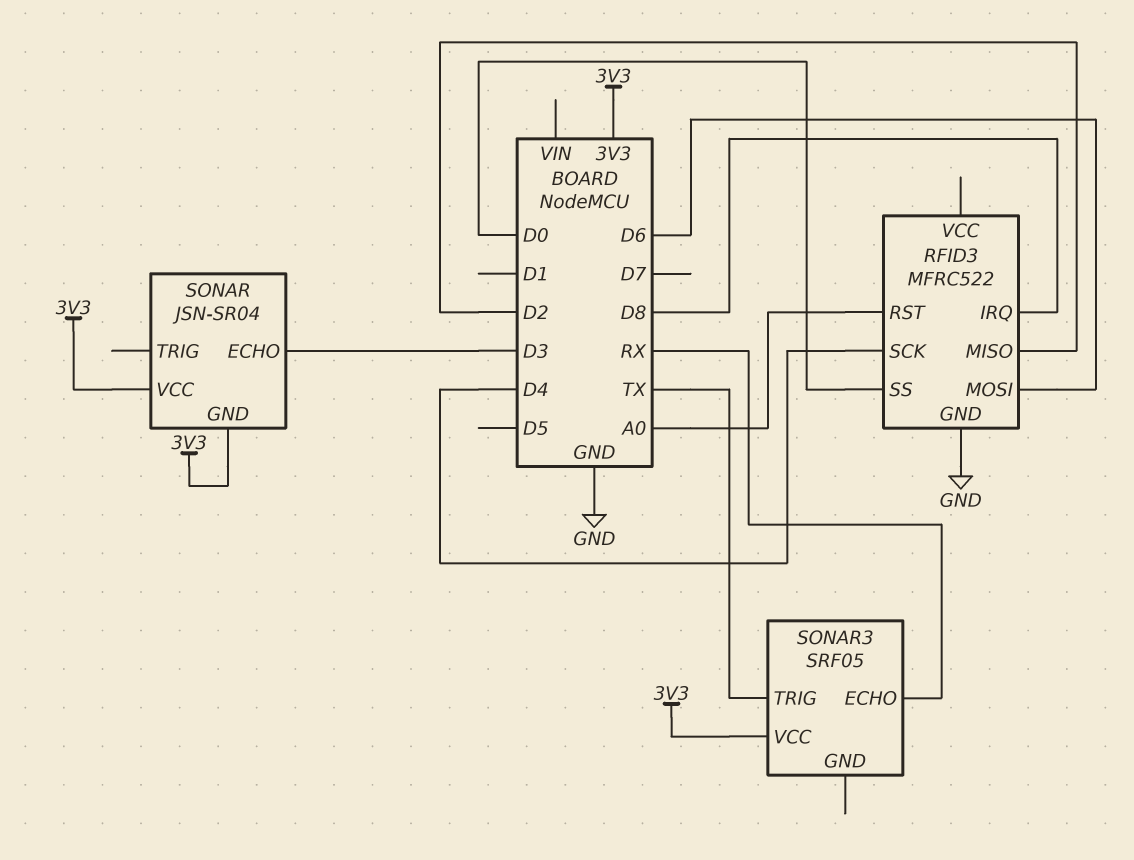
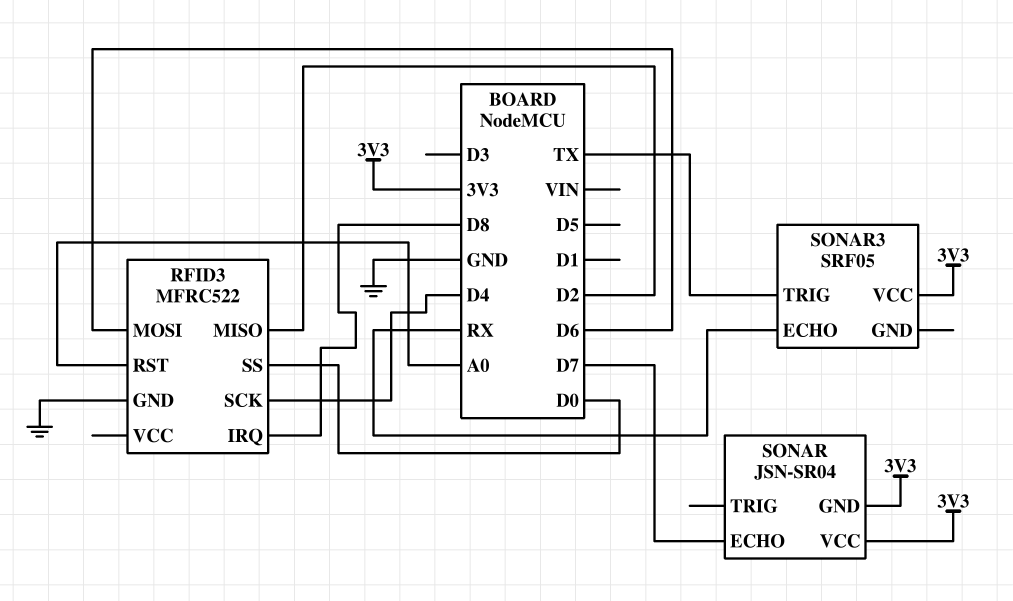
SONAR pin ECHO: D3 -> D7

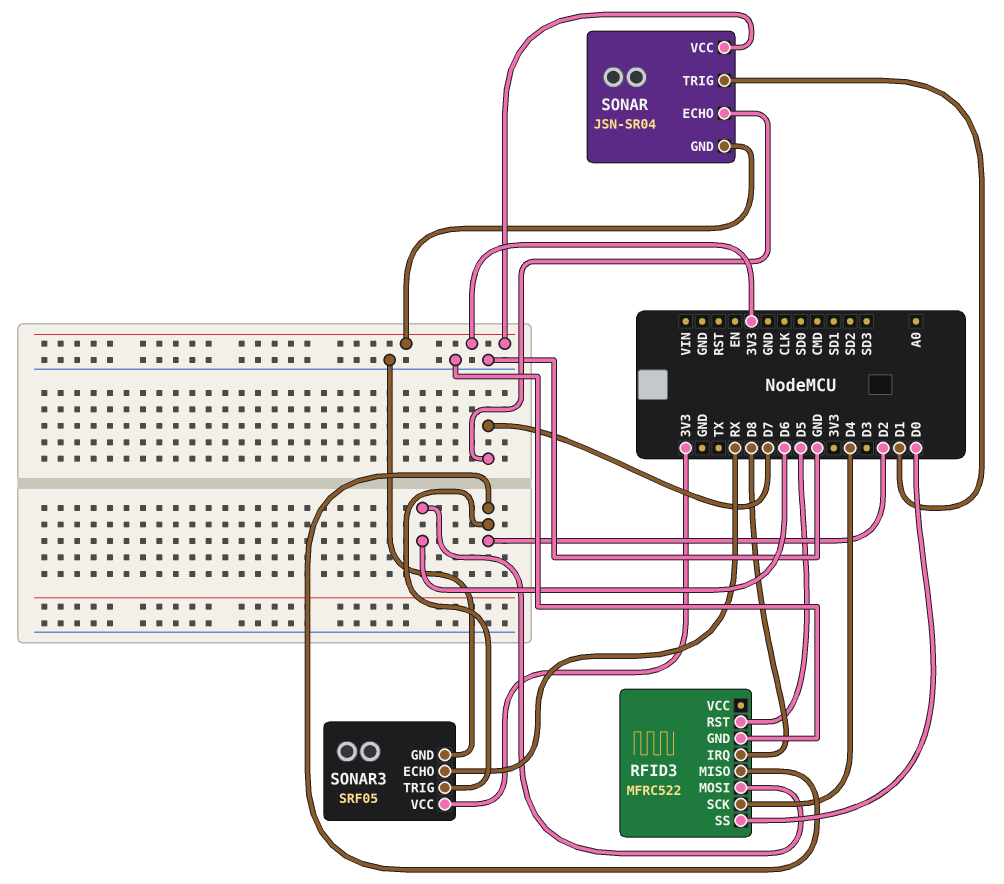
RFID3 pin RST: A0 -> D5
SONAR pin TRIG: none -> D1
SONAR3 pin GND: none -> GND
SONAR3 pin TRIG: TX -> D2

